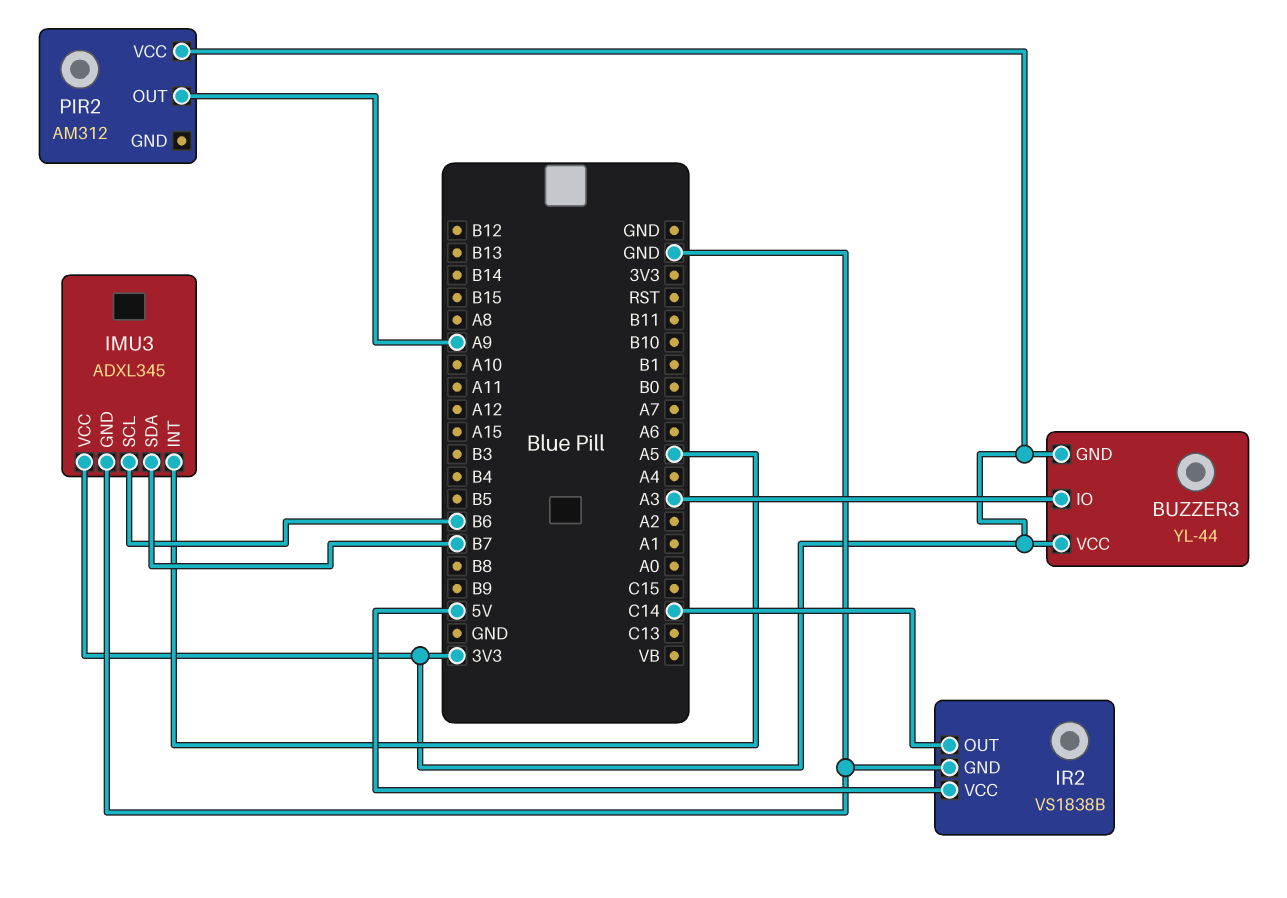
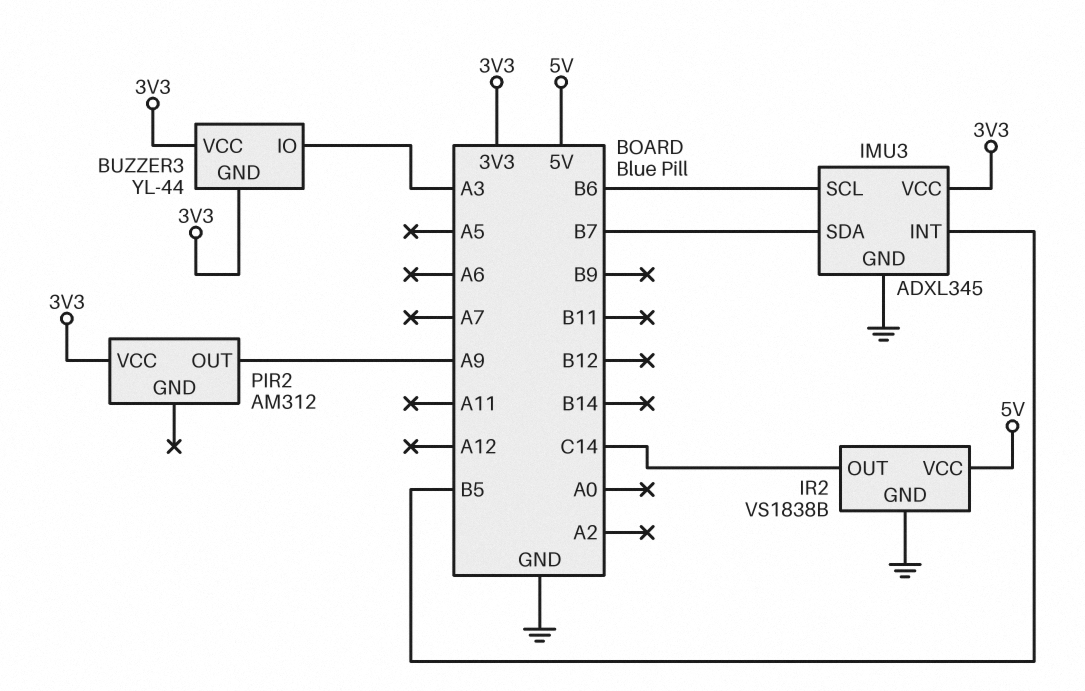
IMU3 pin INT: A5 -> B5

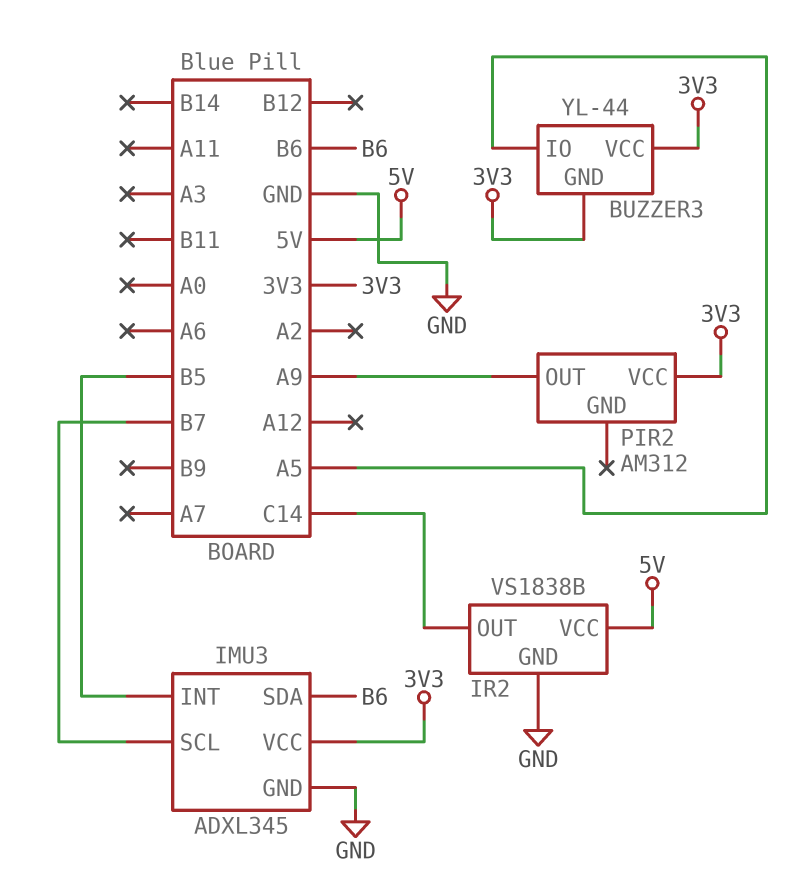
BUZZER3 pin IO: A3 -> A5
IMU3 pin SCL: B6 -> B7
IMU3 pin SDA: B7 -> B6

